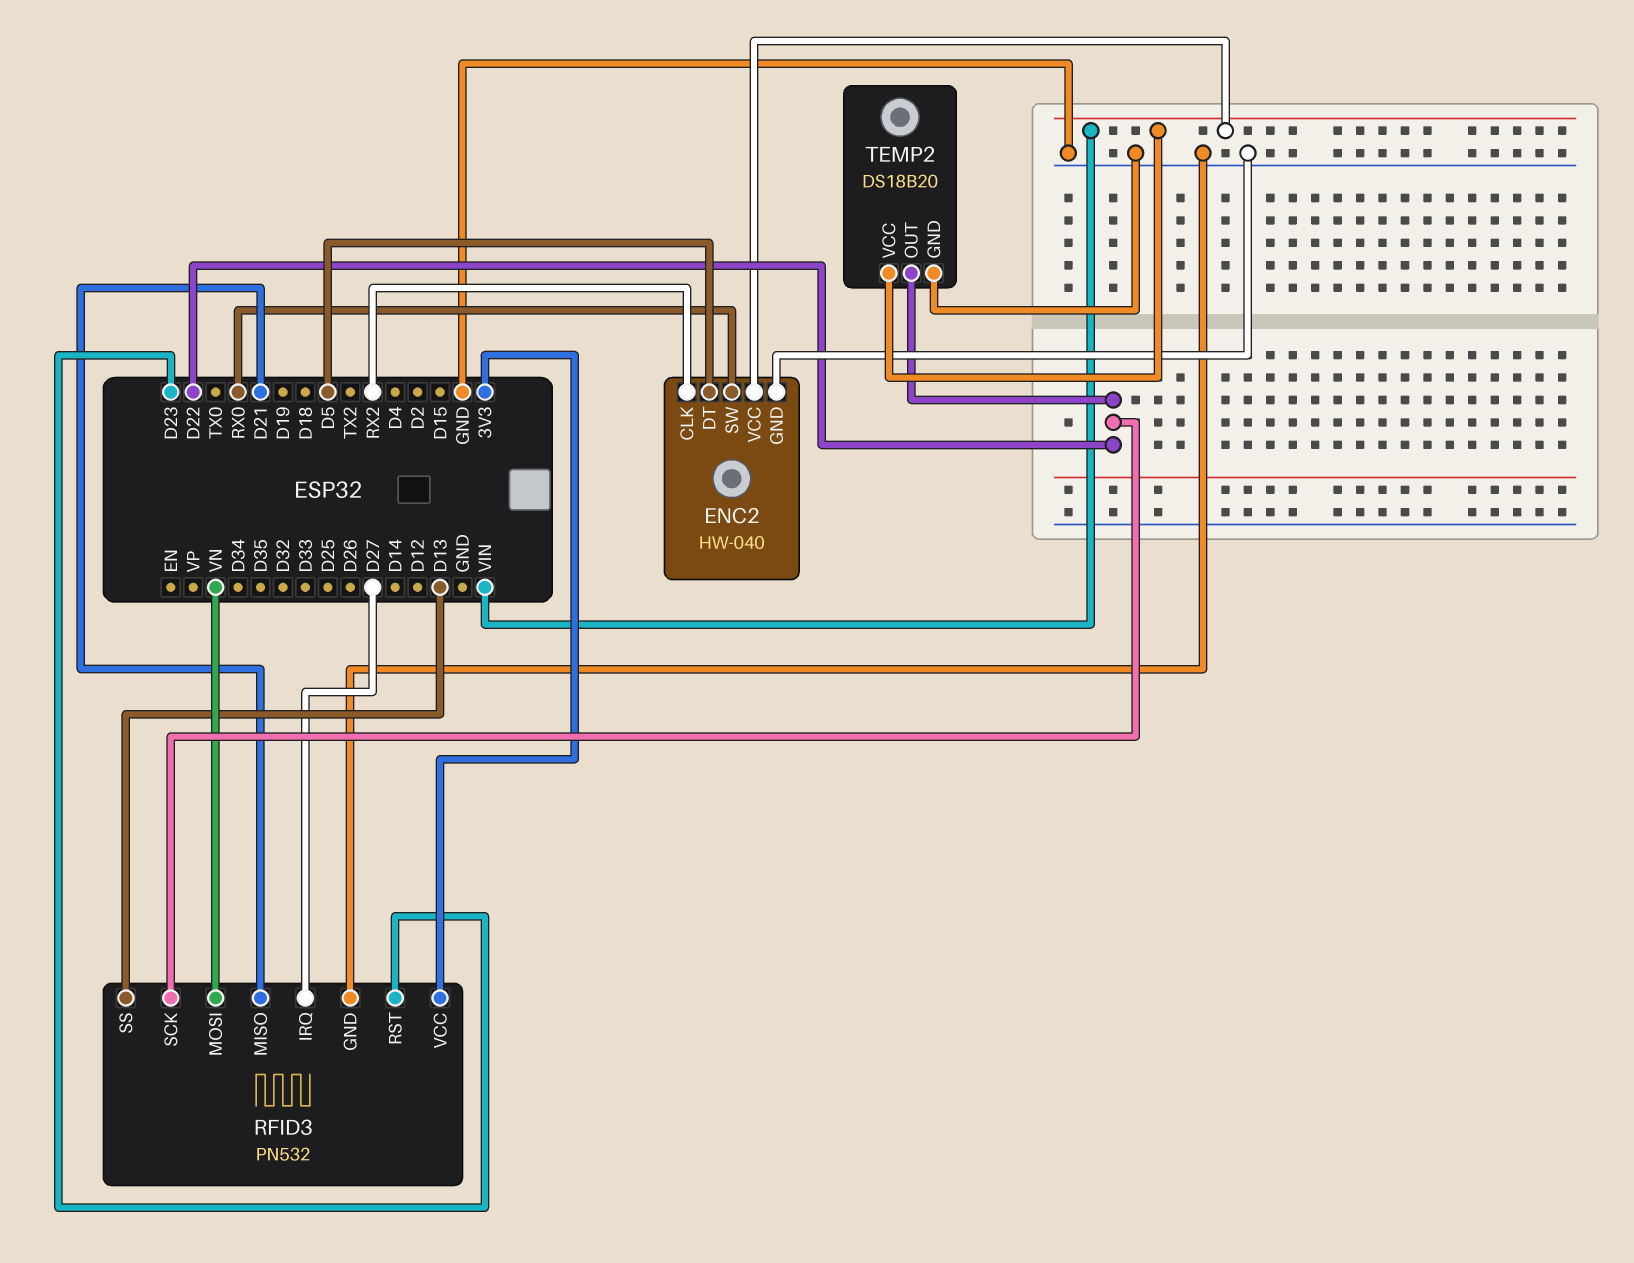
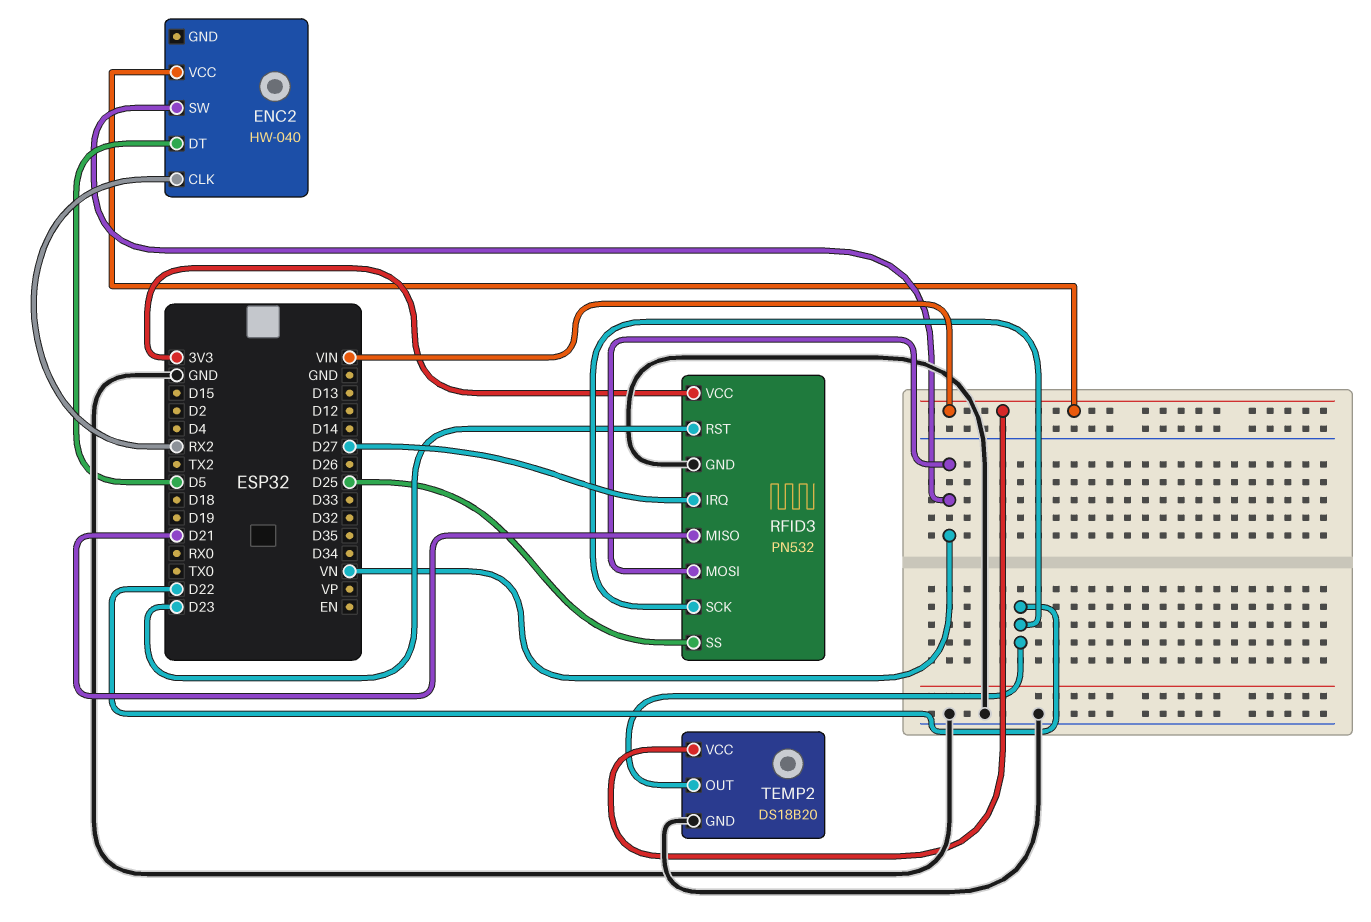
ENC2 pin GND: GND -> none
ENC2 pin SW: RX0 -> VN
RFID3 pin SS: D13 -> D25

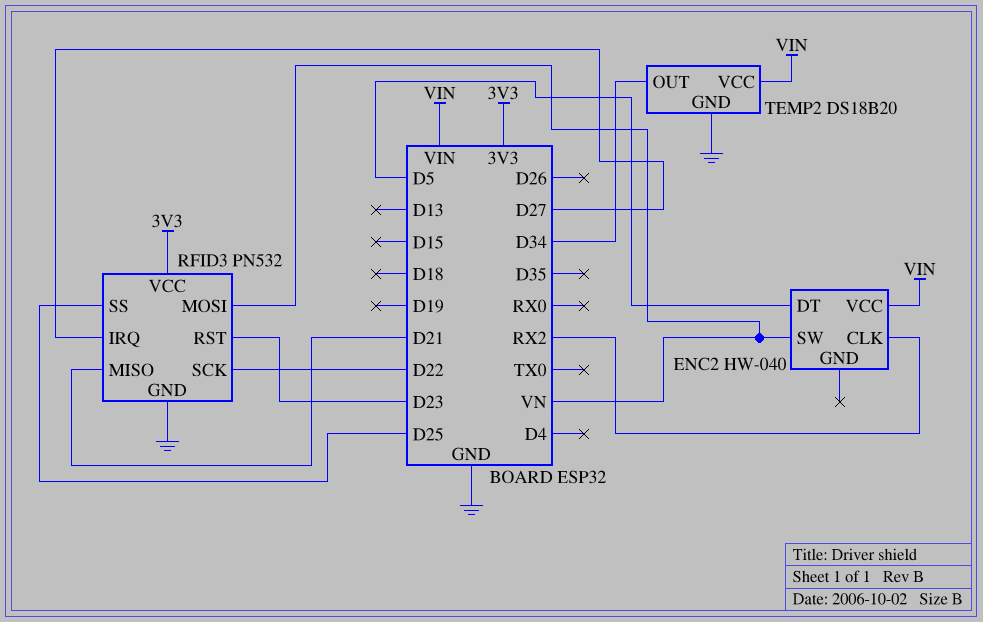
TEMP2 pin OUT: D22 -> D34

